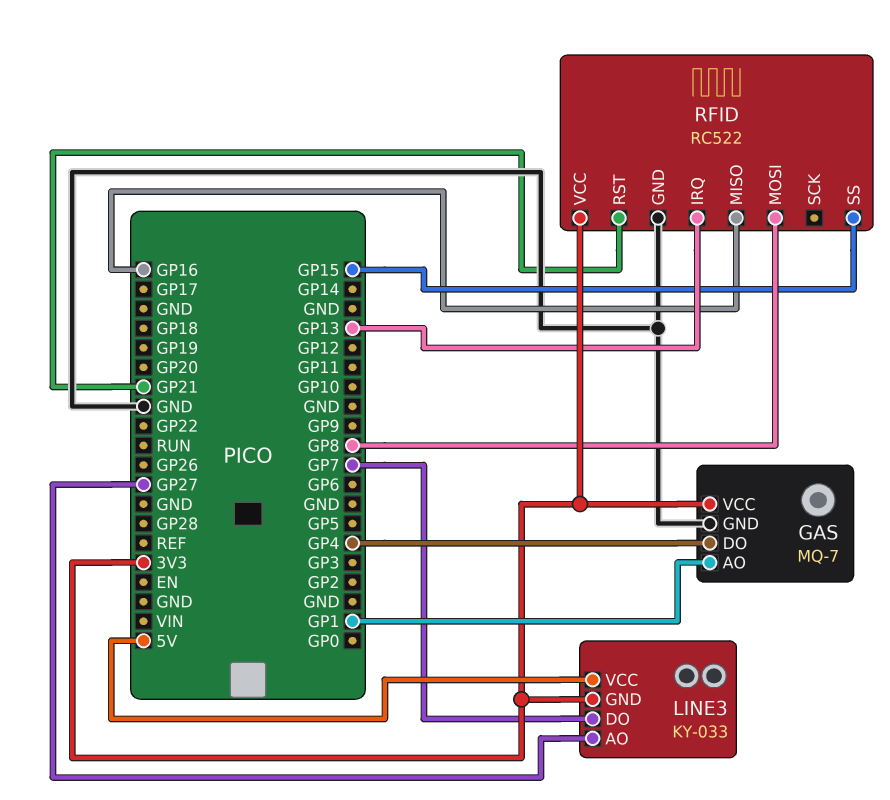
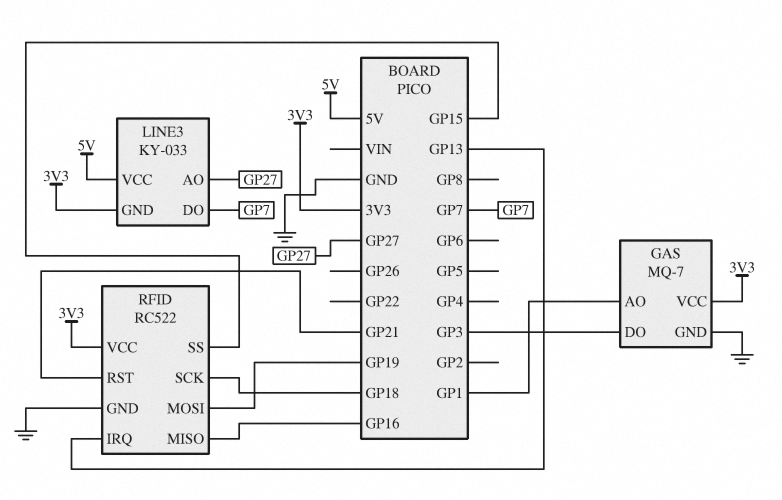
GAS pin DO: GP4 -> GP3
RFID pin MOSI: GP8 -> GP19
RFID pin SCK: none -> GP18

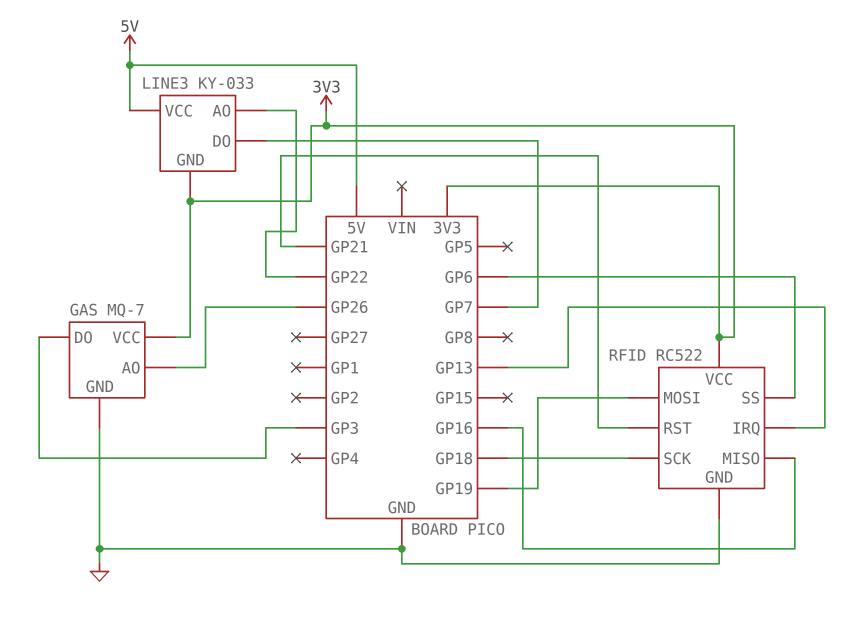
GAS pin AO: GP1 -> GP26
LINE3 pin AO: GP27 -> GP22
RFID pin SS: GP15 -> GP6

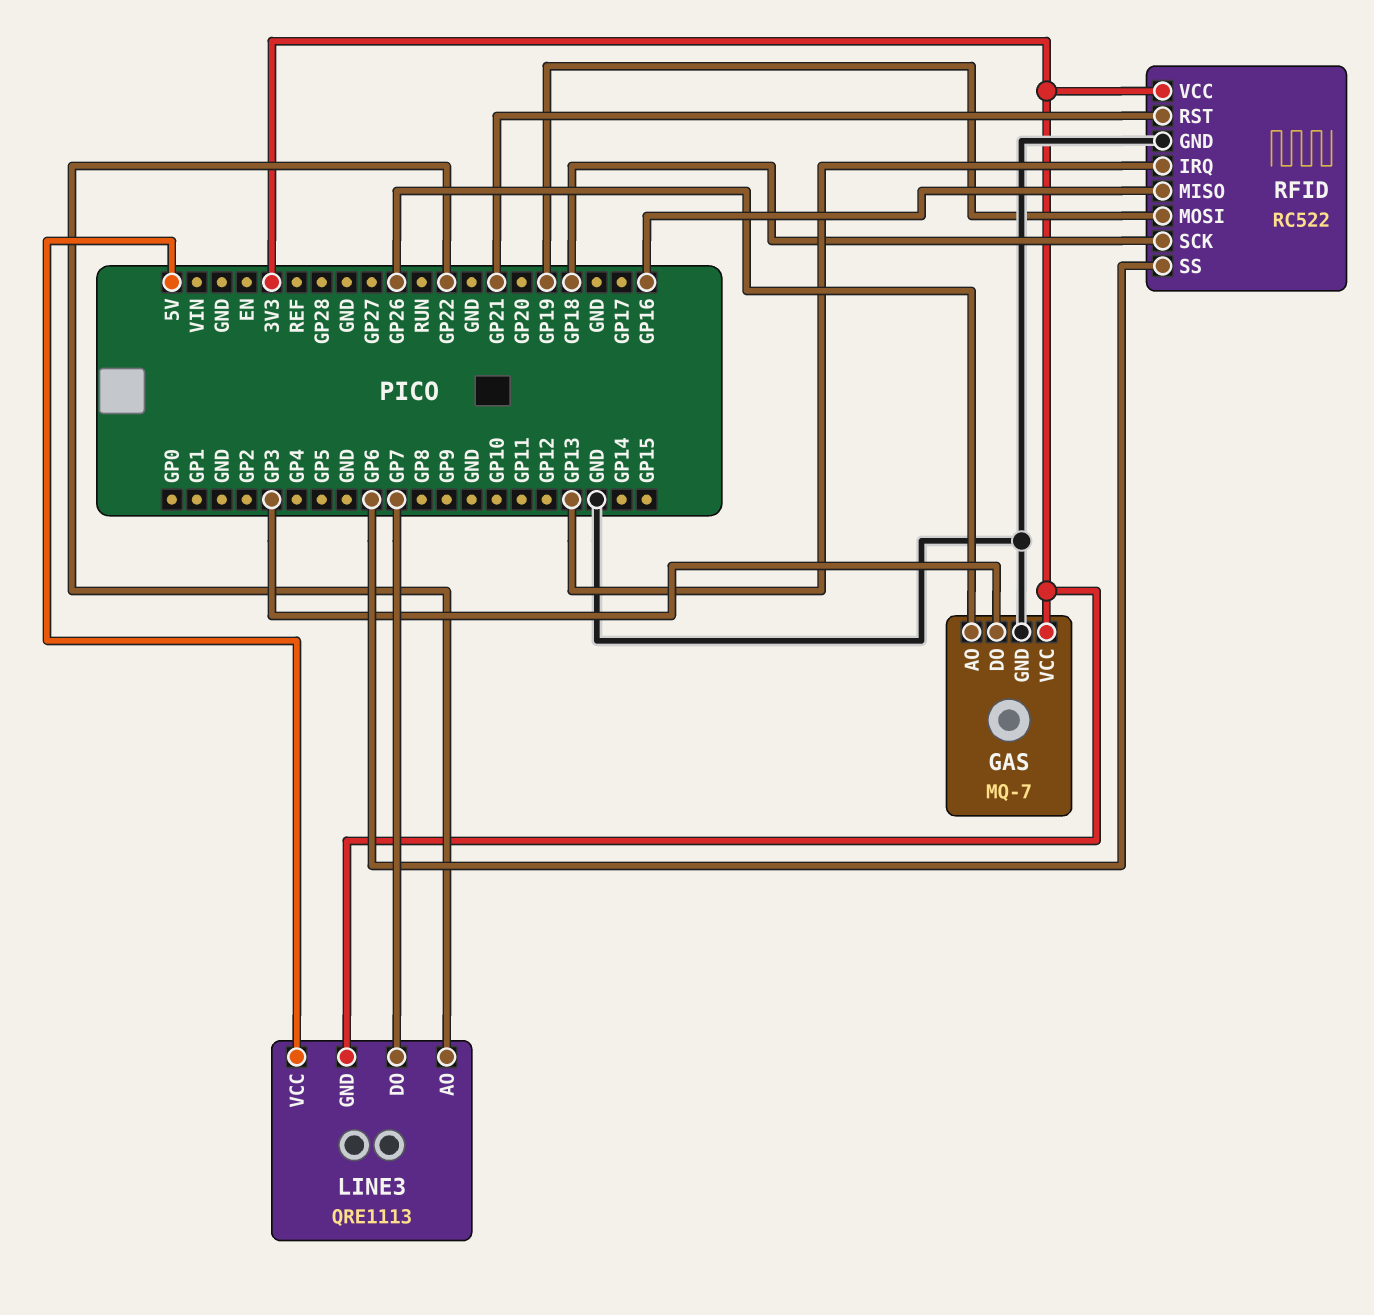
LINE3: KY-033 -> QRE1113

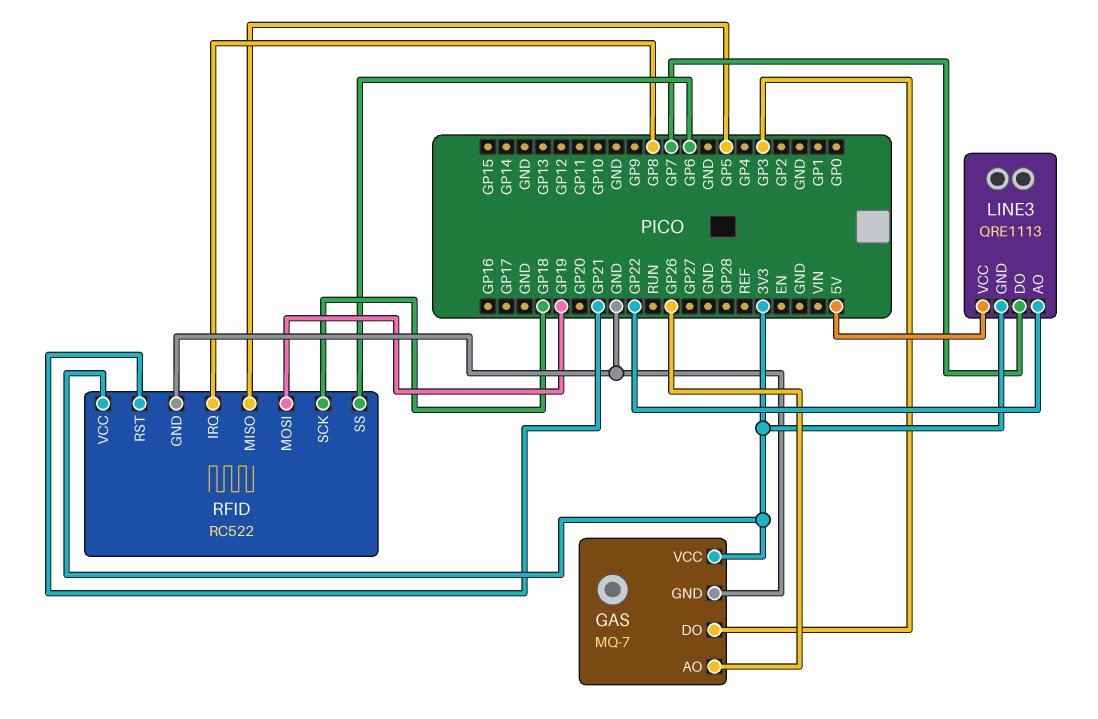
RFID pin IRQ: GP13 -> GP8
RFID pin MISO: GP16 -> GP5

